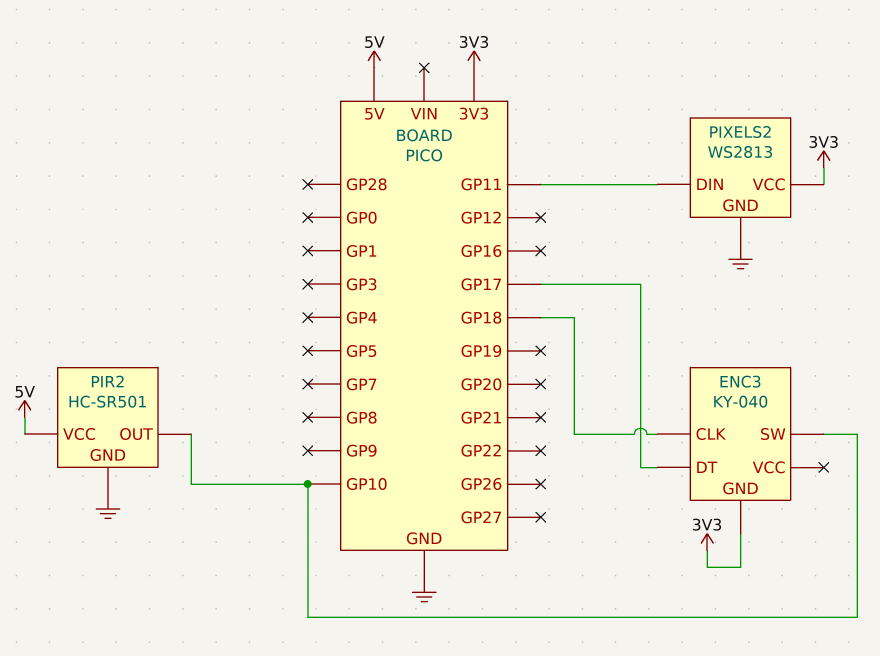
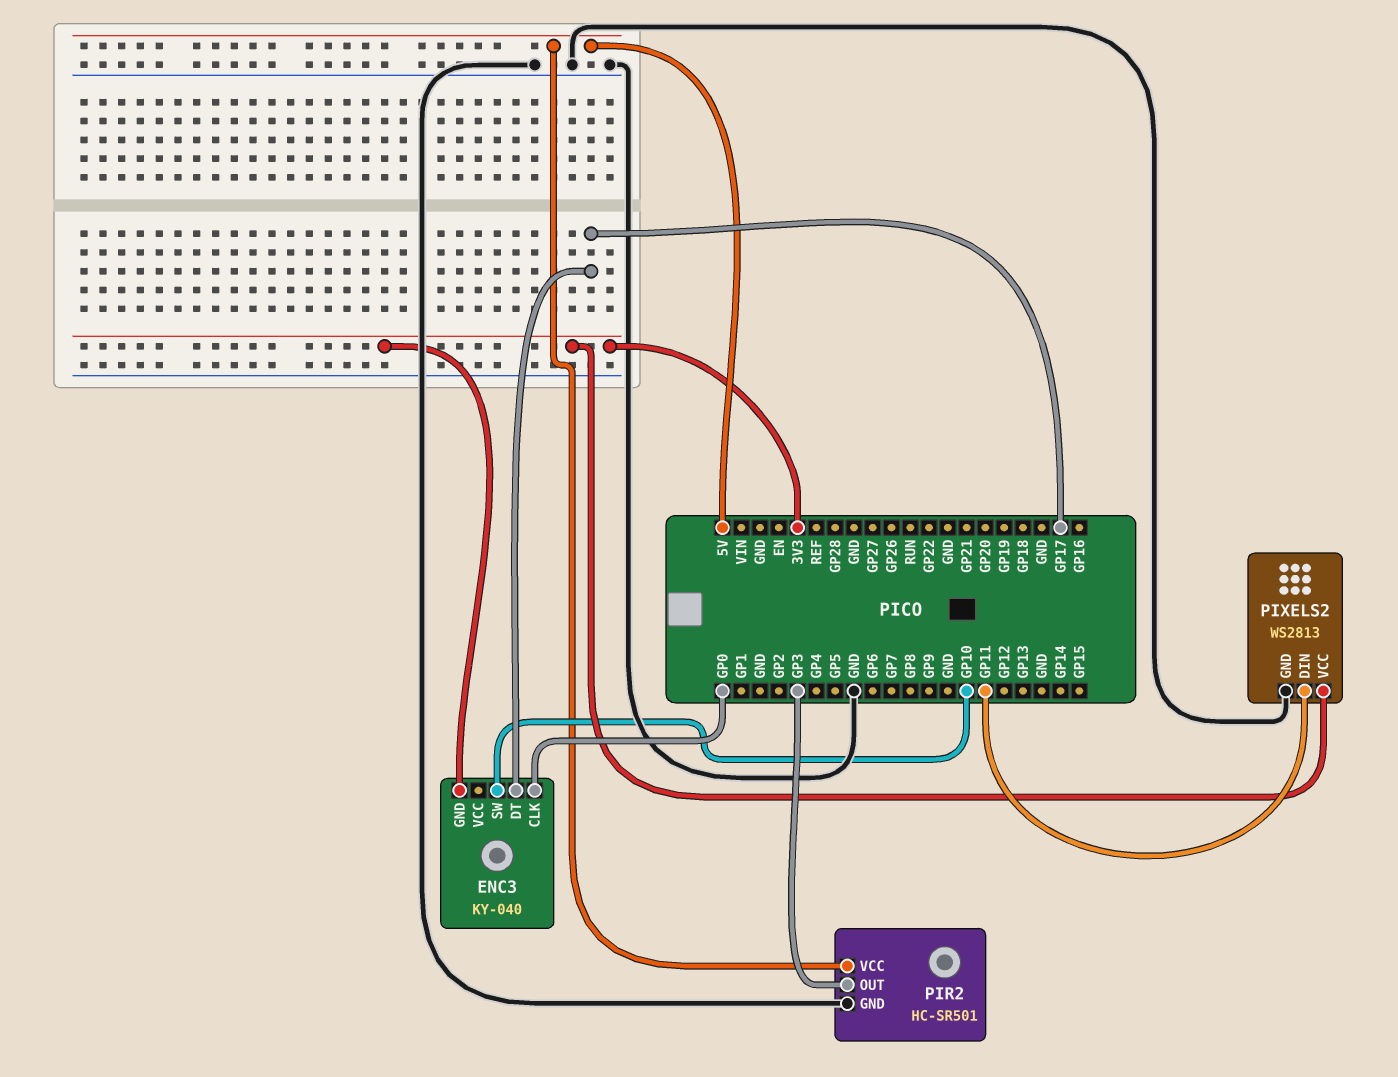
ENC3 pin CLK: GP18 -> GP0
PIR2 pin OUT: GP10 -> GP3

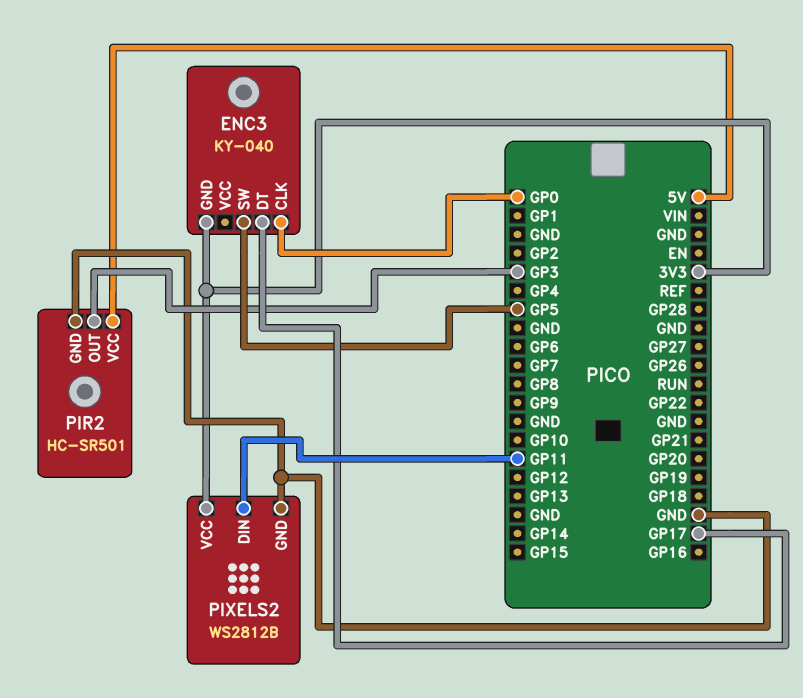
ENC3 pin SW: GP10 -> GP5
PIXELS2: WS2813 -> WS2812B

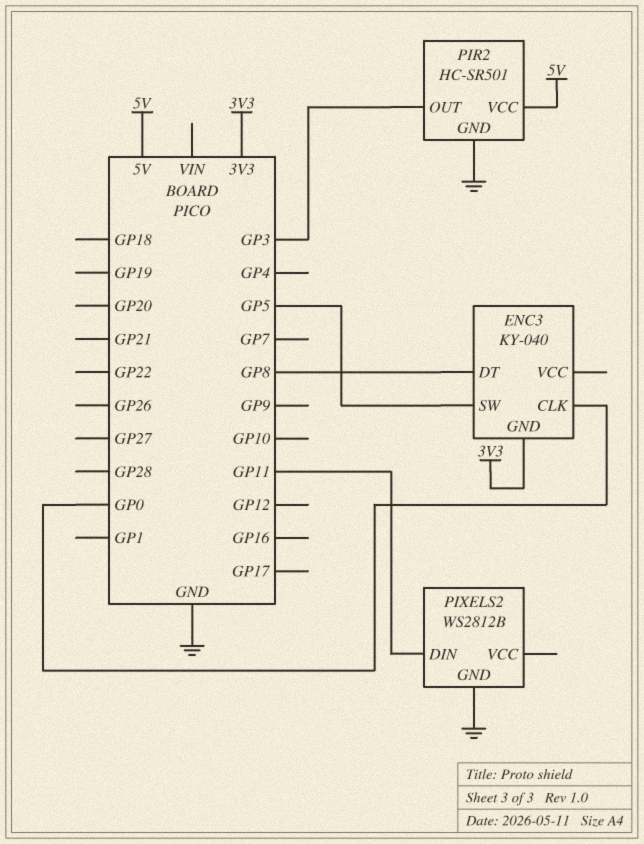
ENC3 pin DT: GP17 -> GP8
PIXELS2 pin VCC: 3V3 -> none

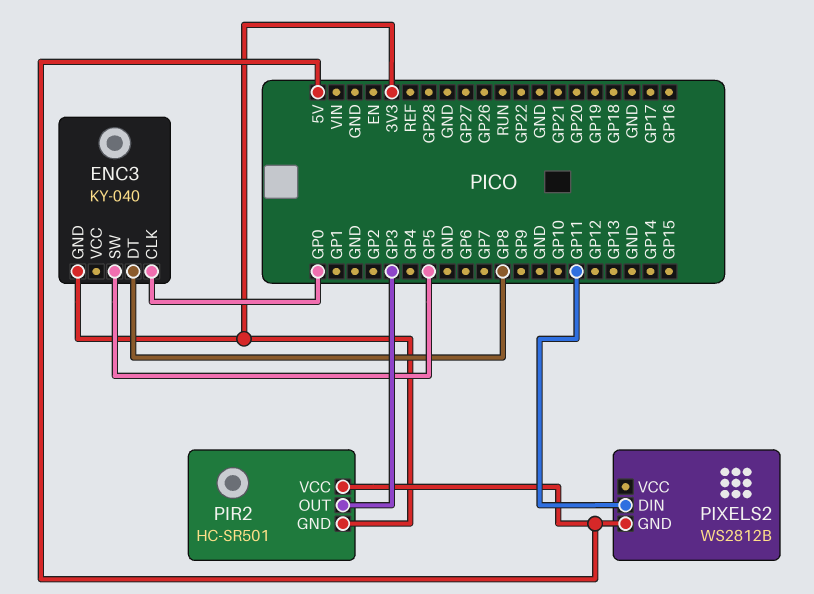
PIR2 pin GND: GND -> 3V3
PIXELS2 pin GND: GND -> 5V

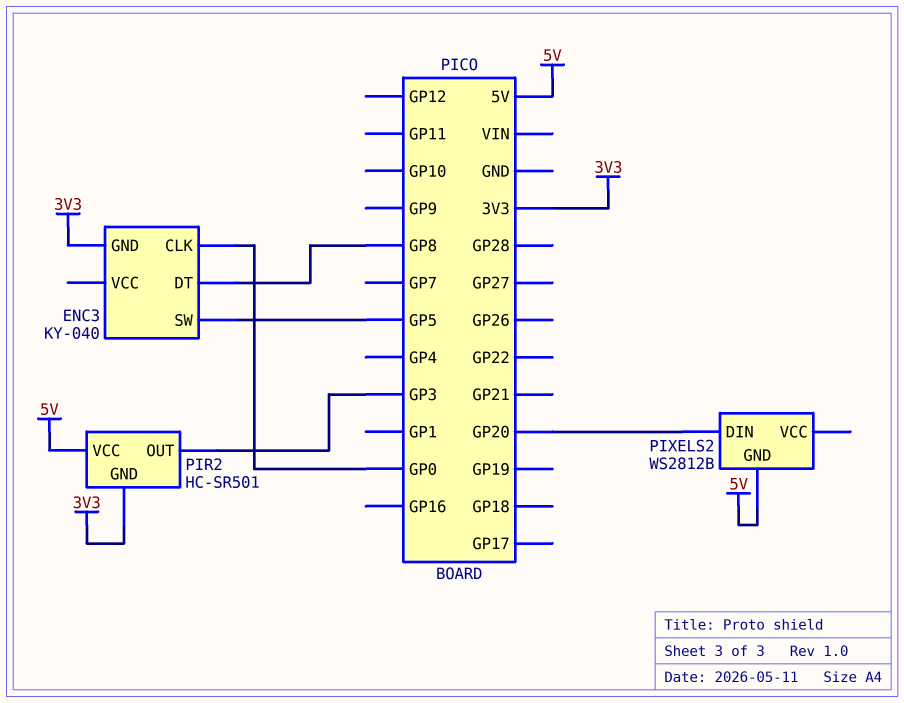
PIXELS2 pin DIN: GP11 -> GP20

